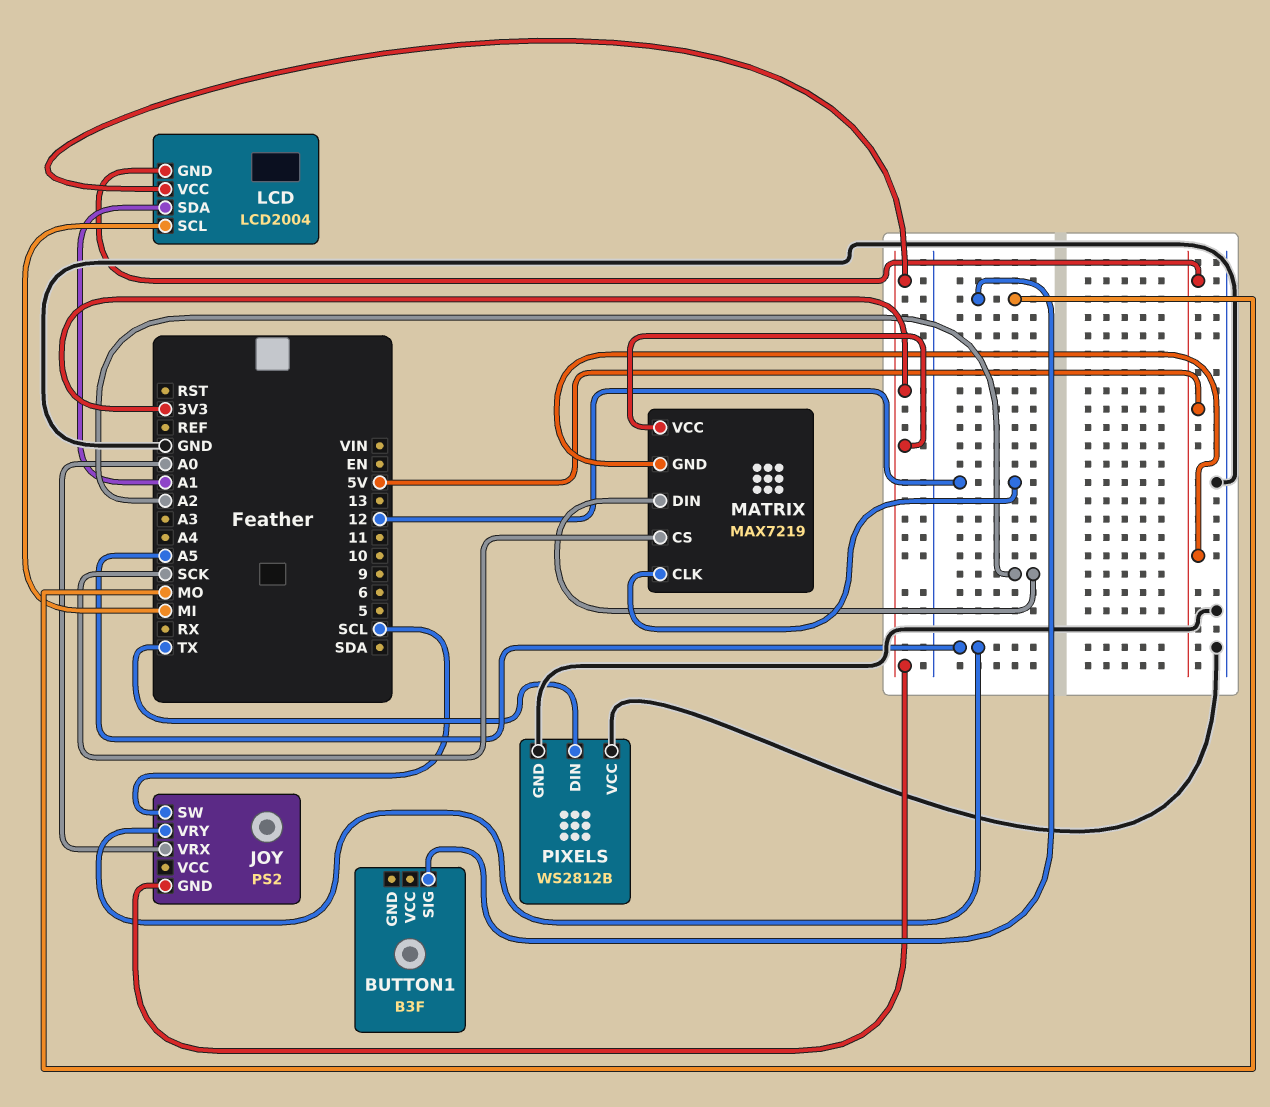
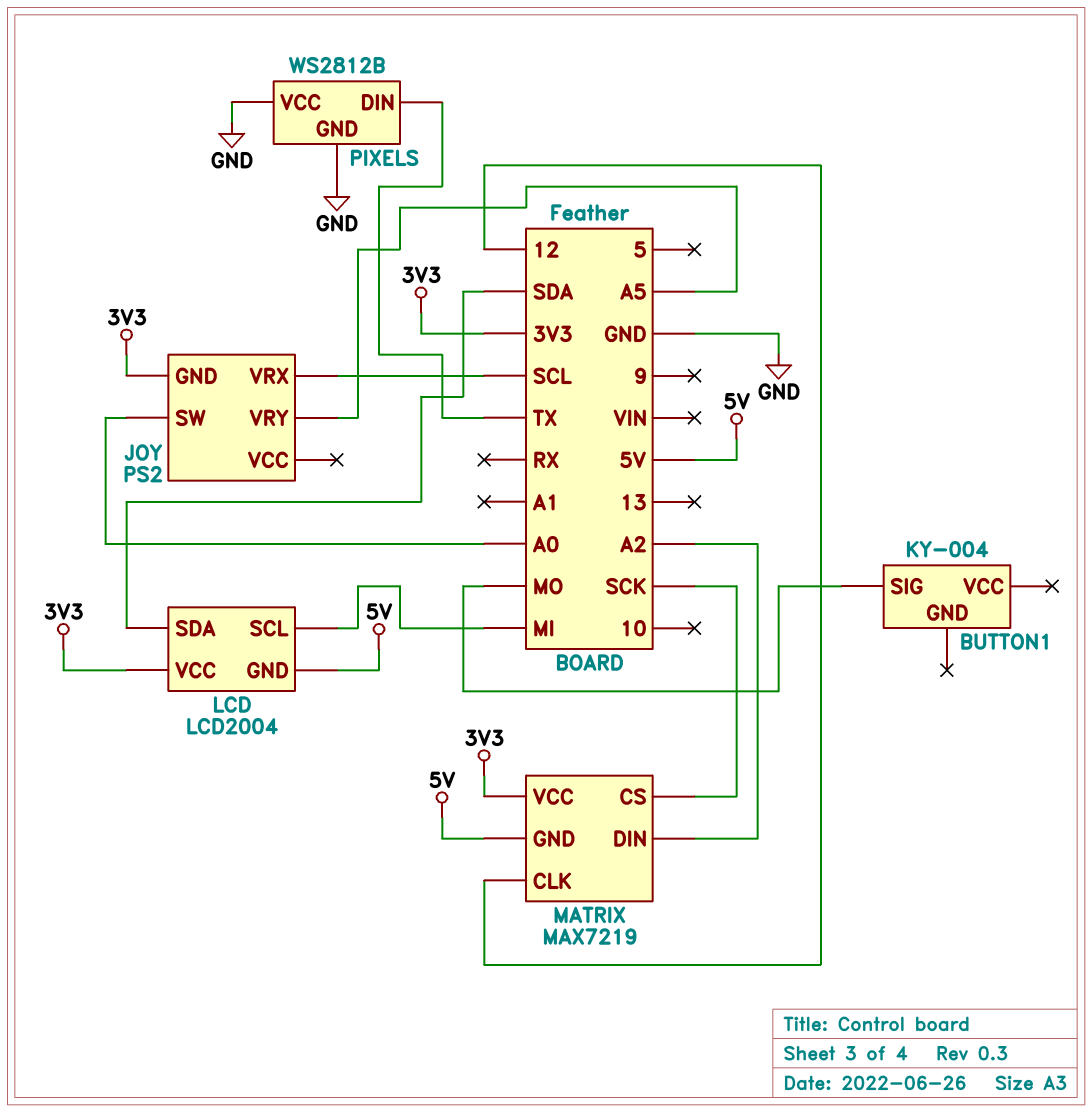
BUTTON1: B3F -> KY-004
JOY pin SW: SCL -> A0
JOY pin VRX: A0 -> SCL
LCD pin SDA: A1 -> SDA

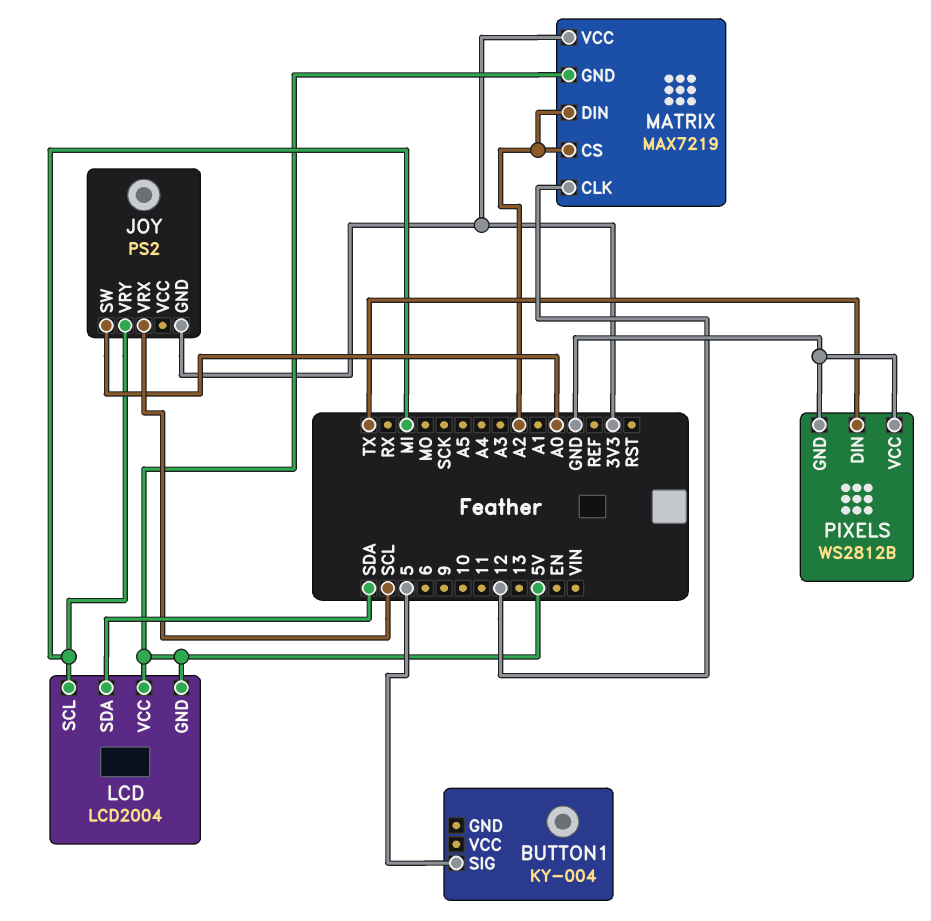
BUTTON1 pin SIG: MO -> 5
JOY pin VRY: A5 -> MI
LCD pin VCC: 3V3 -> 5V
MATRIX pin CS: SCK -> A2

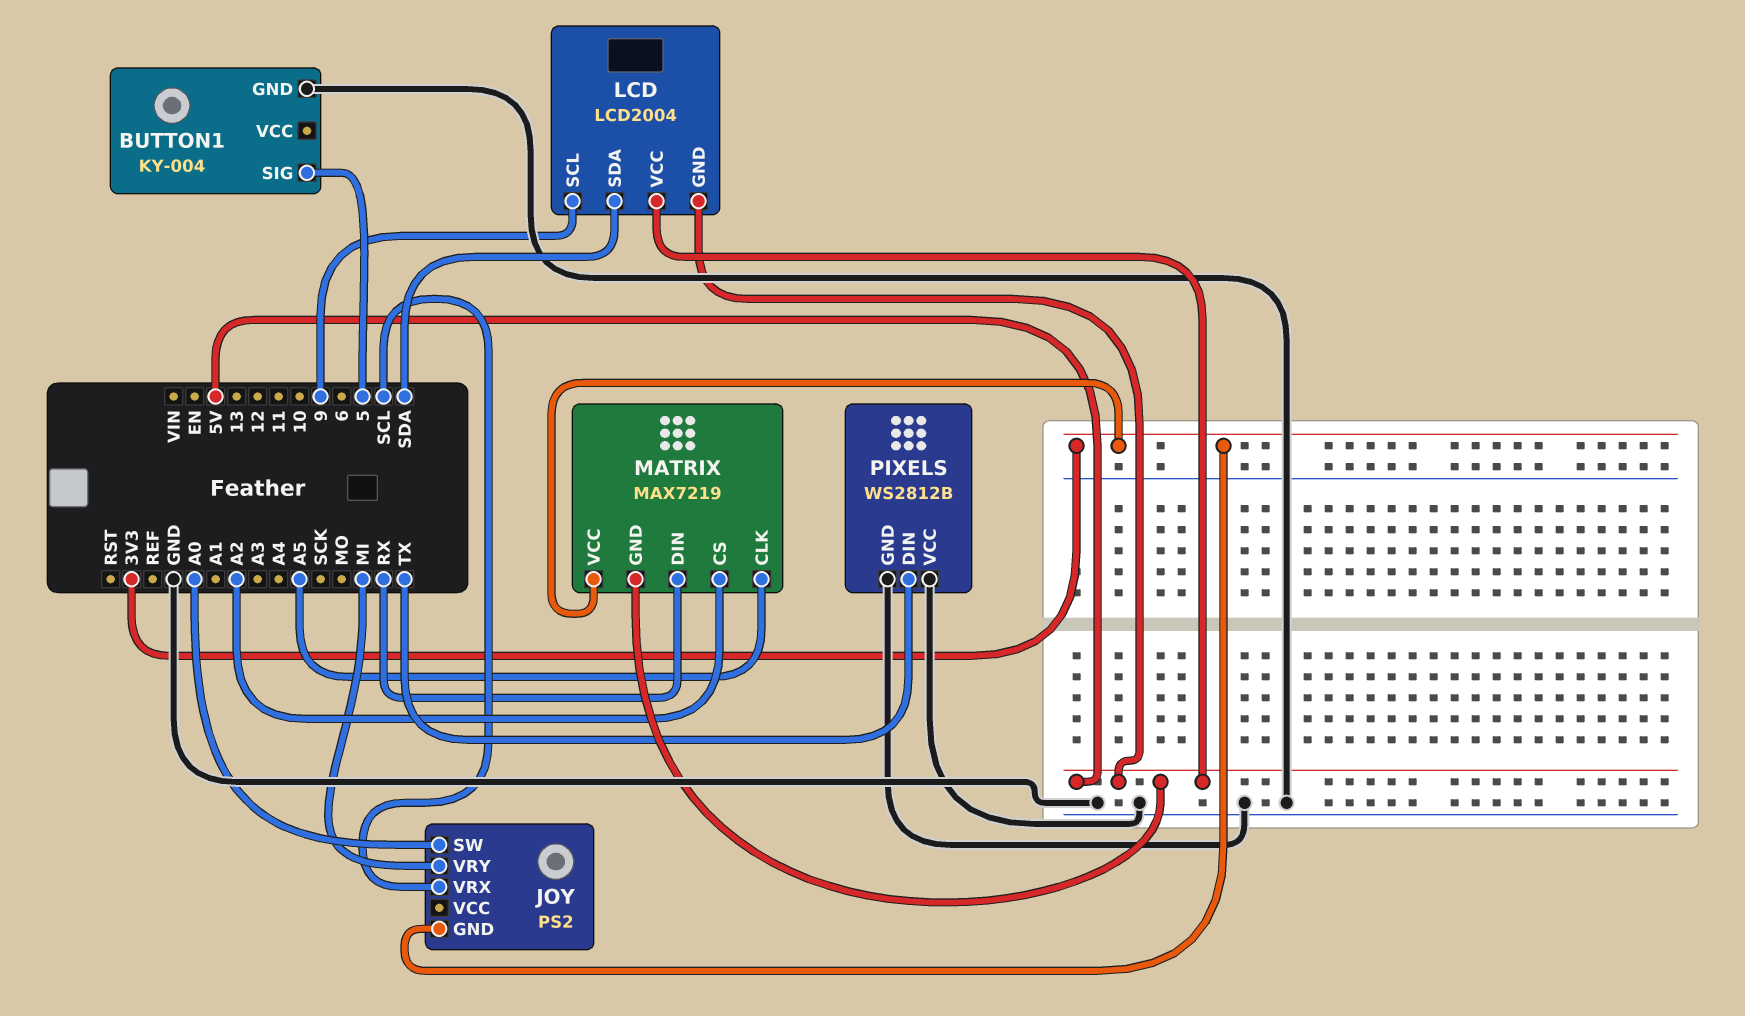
BUTTON1 pin GND: none -> GND
LCD pin SCL: MI -> 9
MATRIX pin CLK: 12 -> A5
MATRIX pin DIN: A2 -> RX

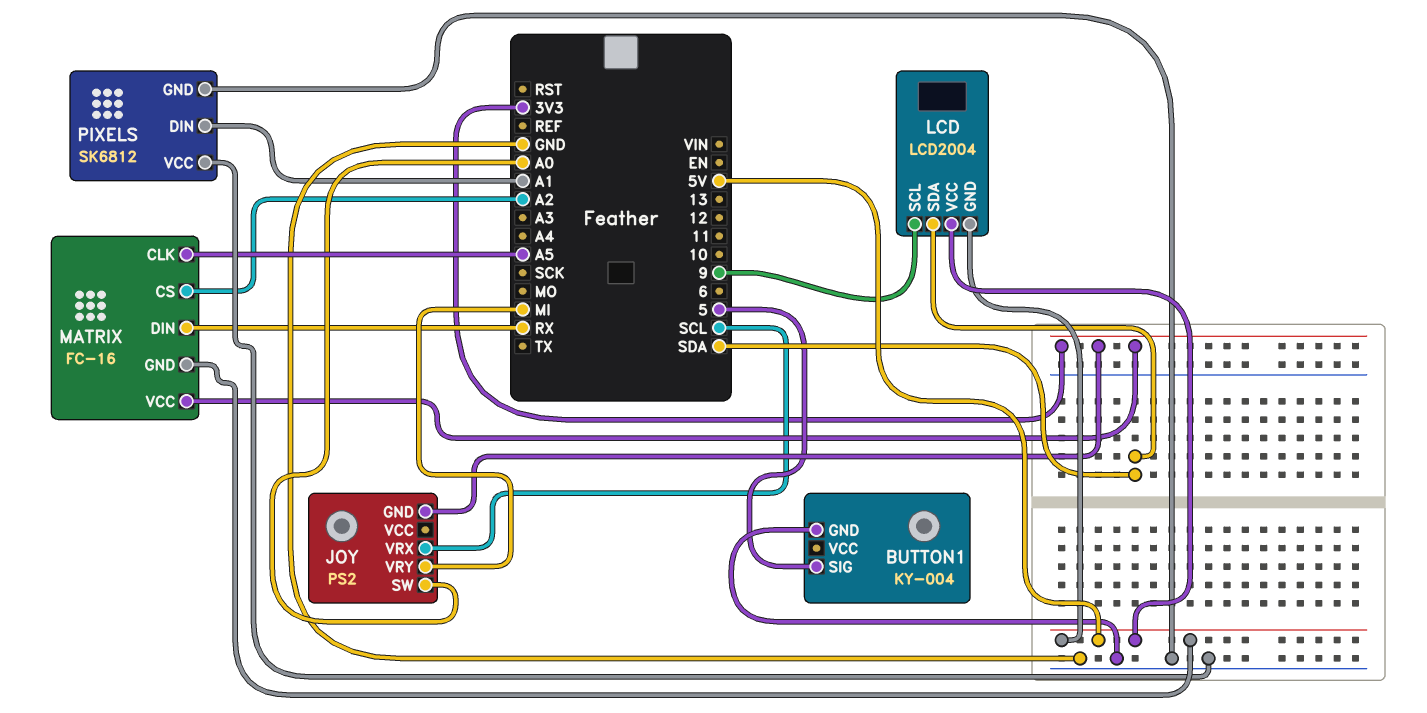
MATRIX: MAX7219 -> FC-16
PIXELS: WS2812B -> SK6812
PIXELS pin DIN: TX -> A1

